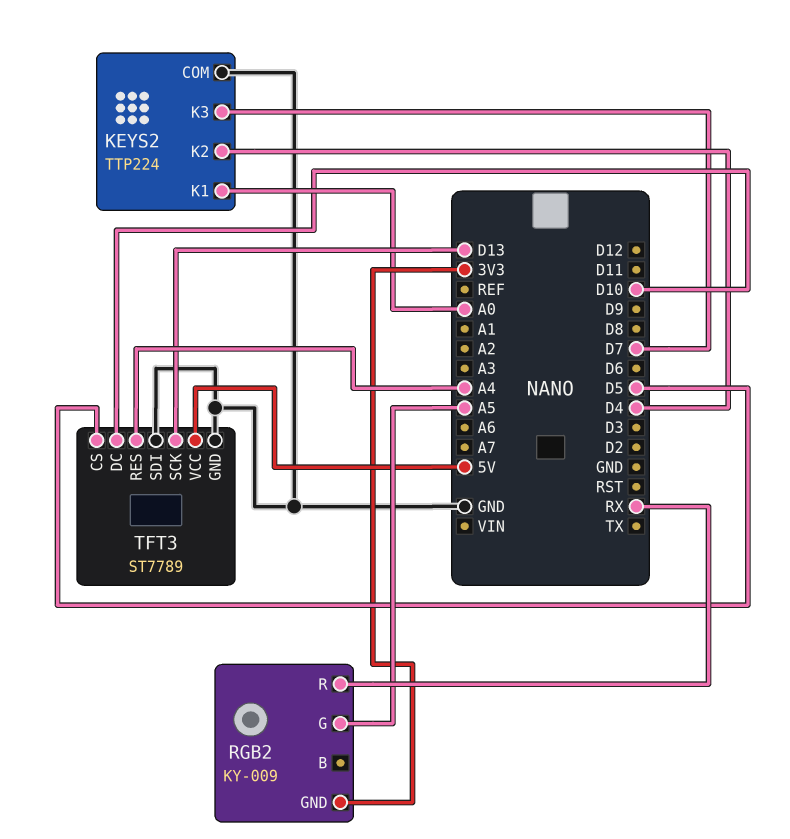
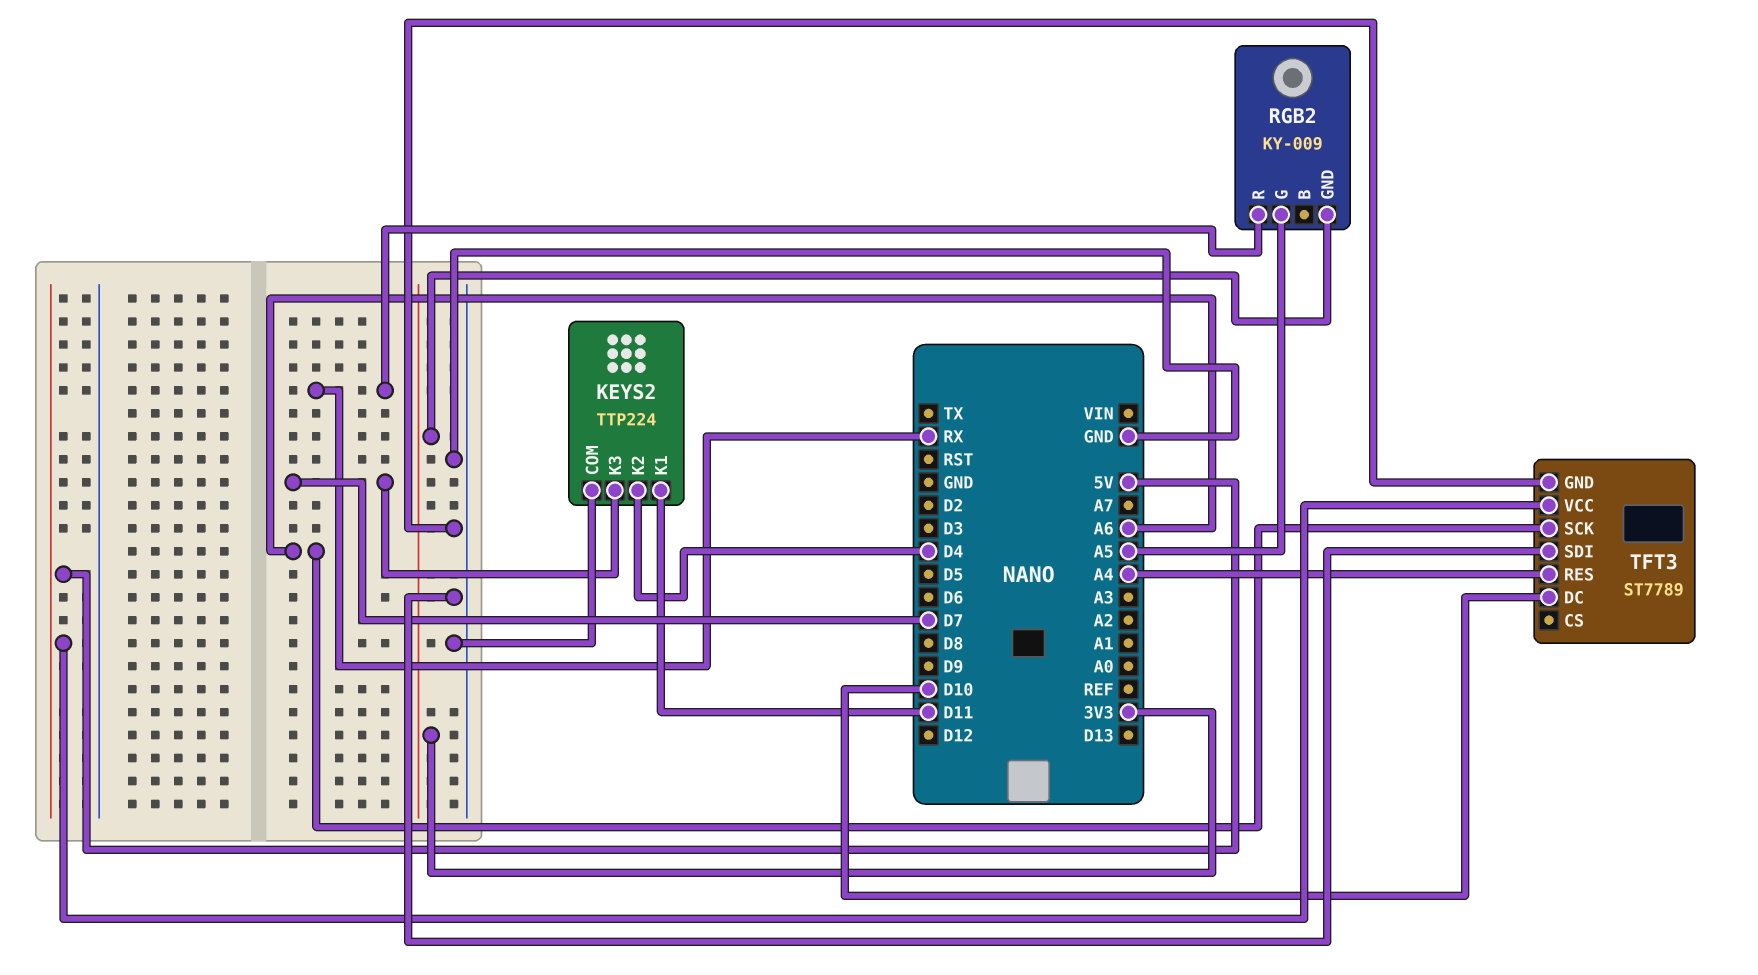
KEYS2 pin K1: A0 -> D11
TFT3 pin CS: D5 -> none
TFT3 pin SCK: D13 -> A6

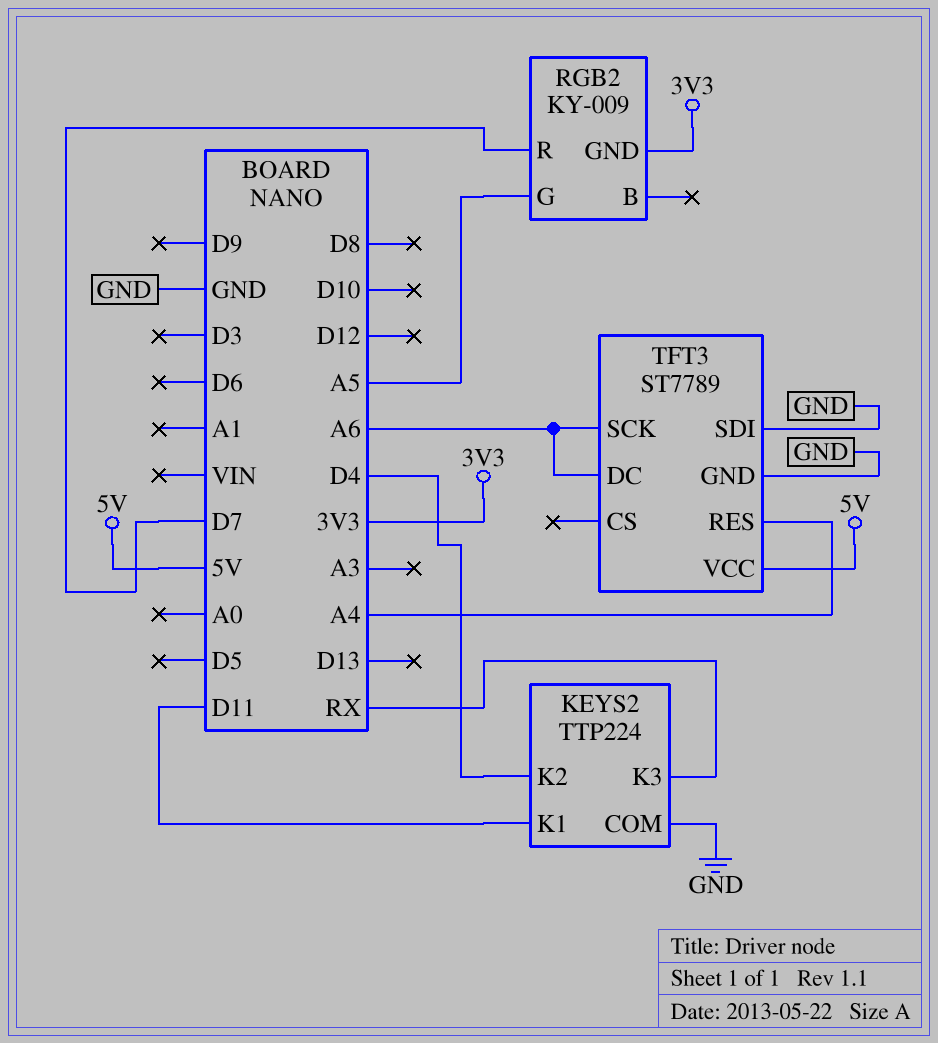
KEYS2 pin K3: D7 -> RX
RGB2 pin R: RX -> D7
TFT3 pin DC: D10 -> A6

